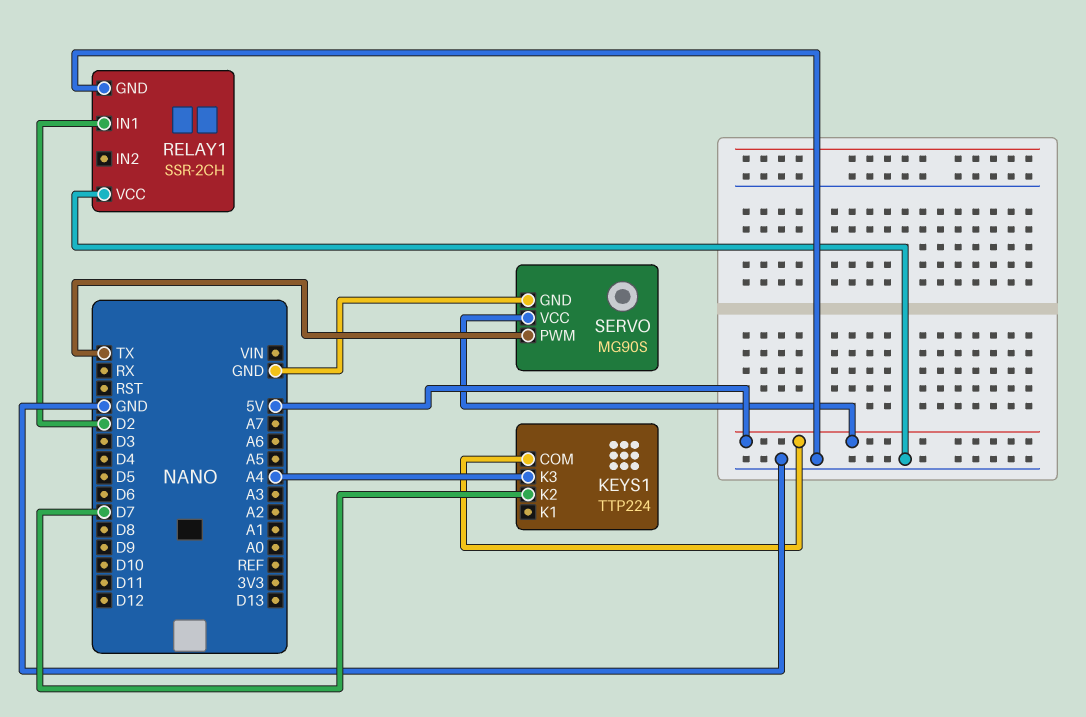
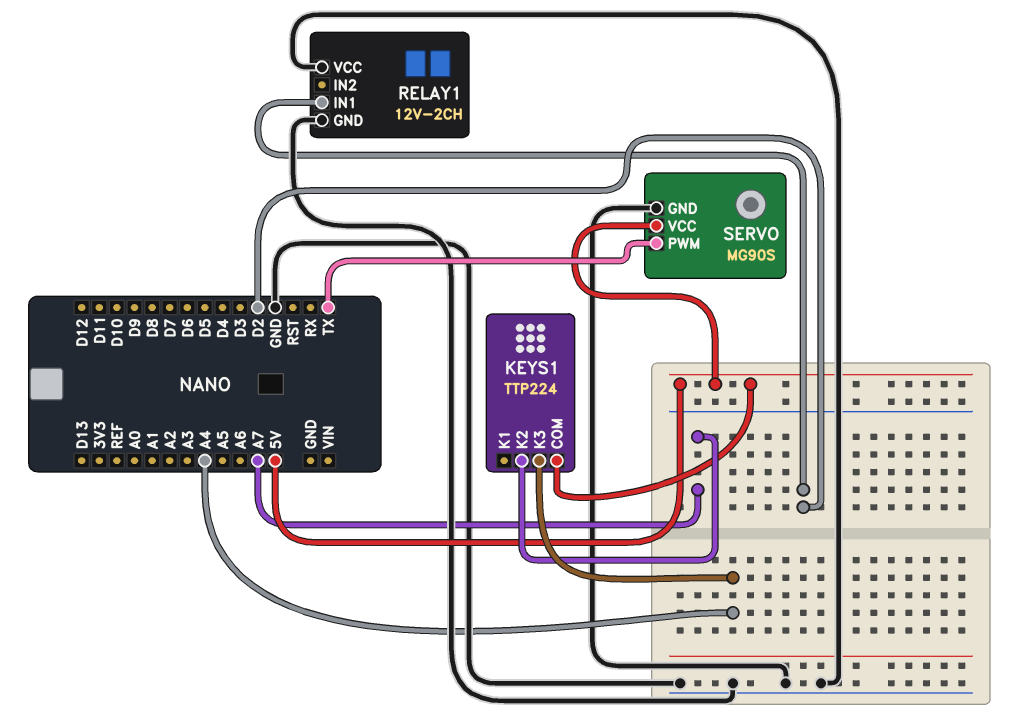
KEYS1 pin K2: D7 -> A7
RELAY1: SSR-2CH -> 12V-2CH

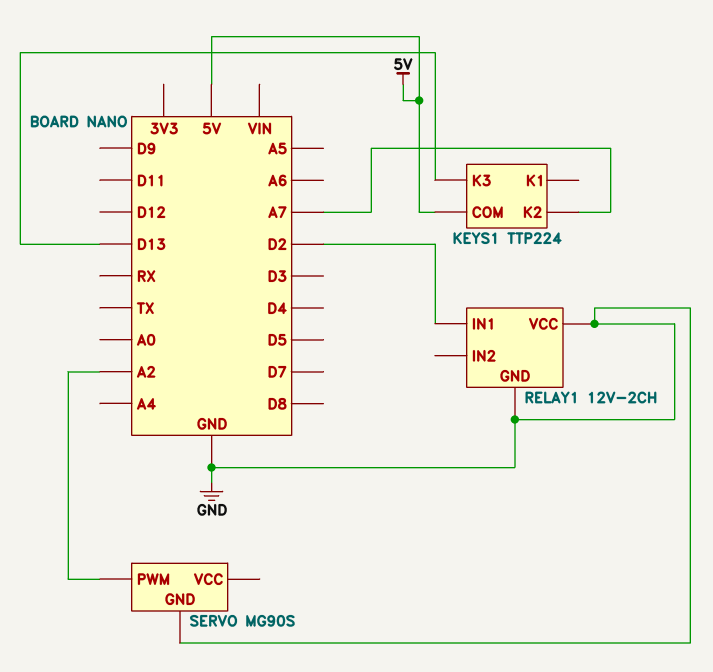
KEYS1 pin K3: A4 -> D13
SERVO pin PWM: TX -> A2
SERVO pin VCC: 5V -> none

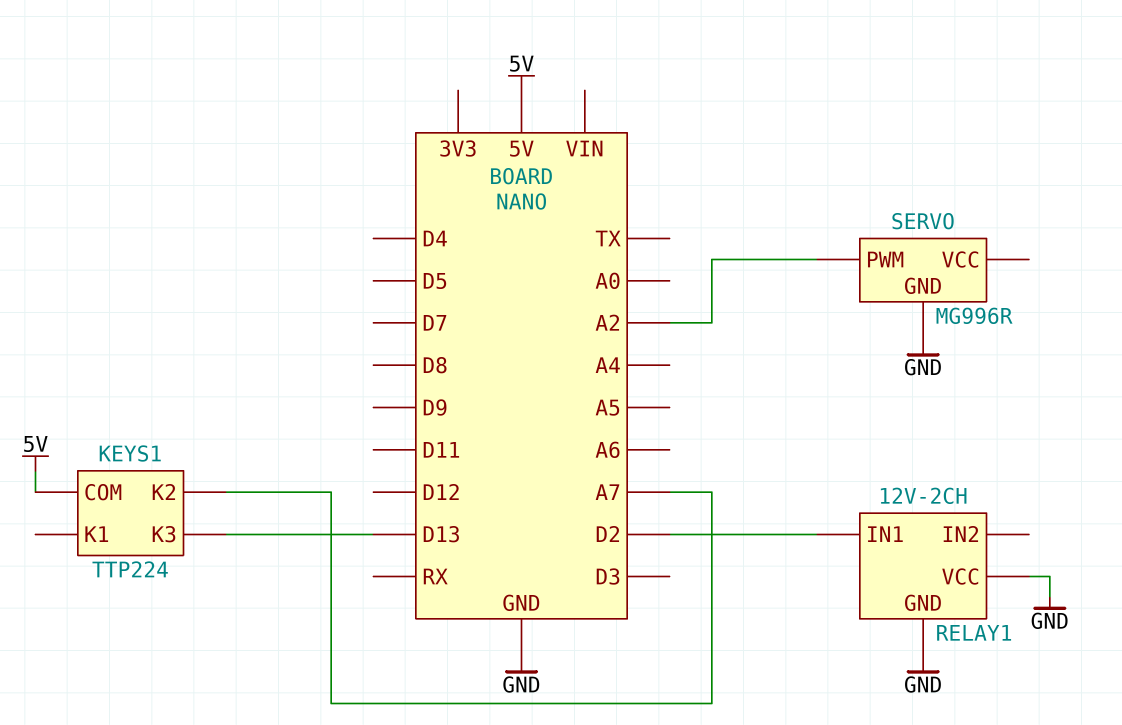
SERVO: MG90S -> MG996R

